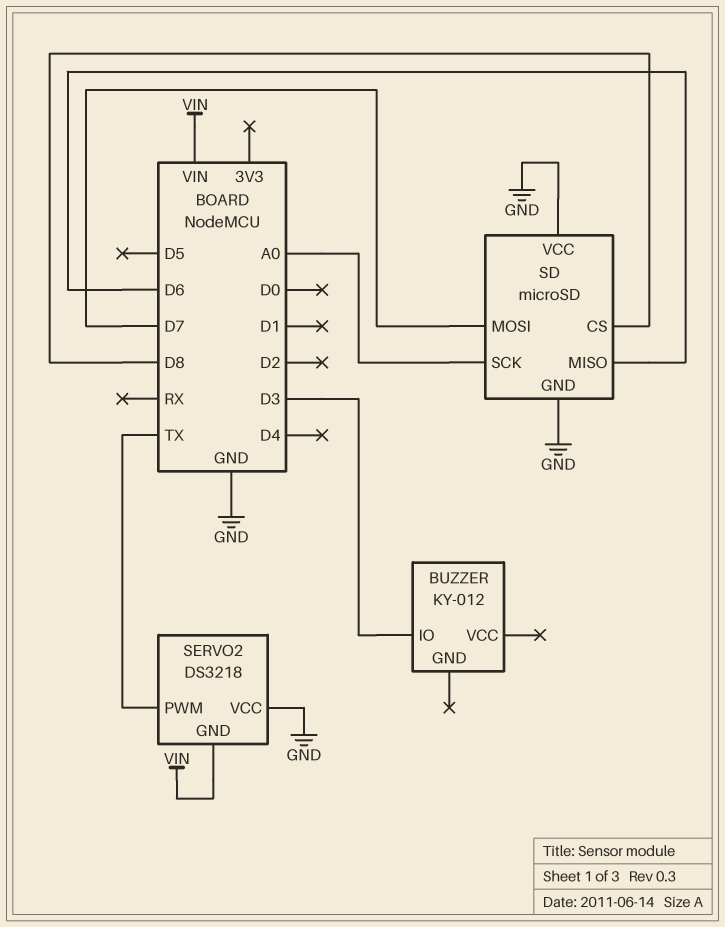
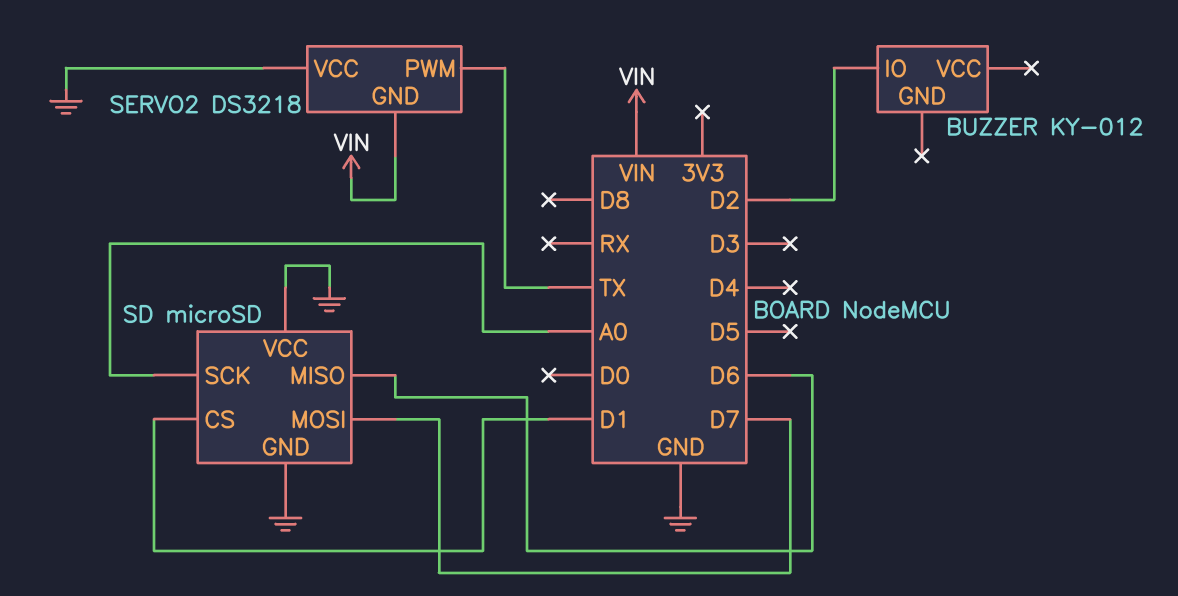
BUZZER pin IO: D3 -> D2
SD pin CS: D8 -> D1

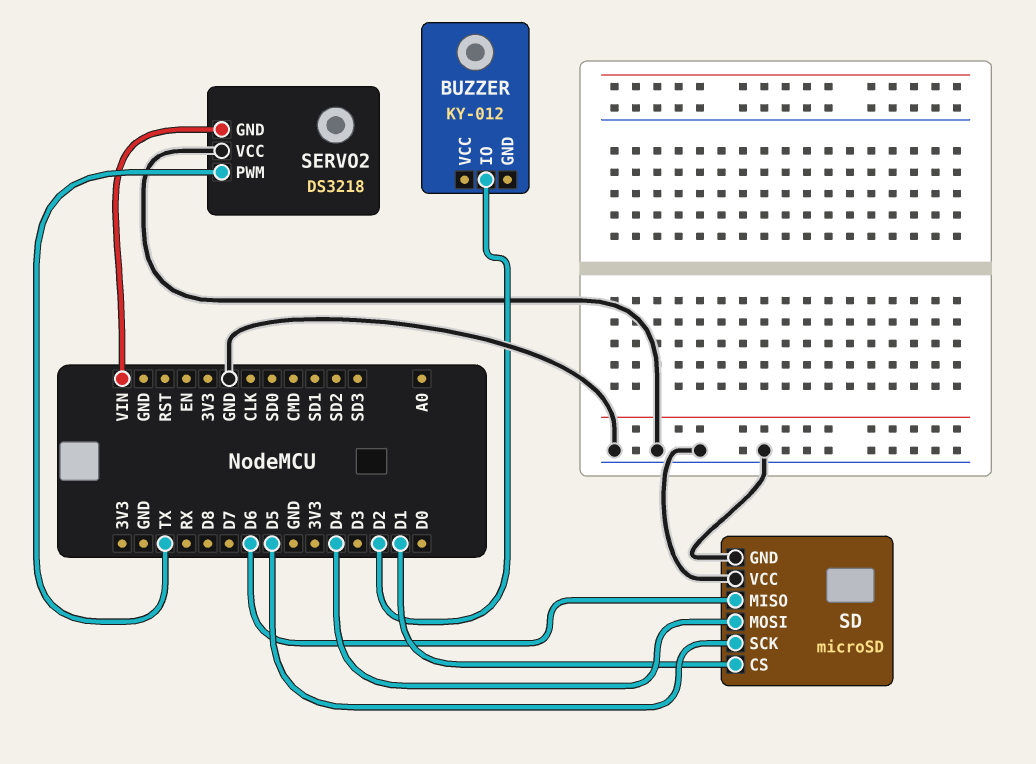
SD pin MOSI: D7 -> D4
SD pin SCK: A0 -> D5

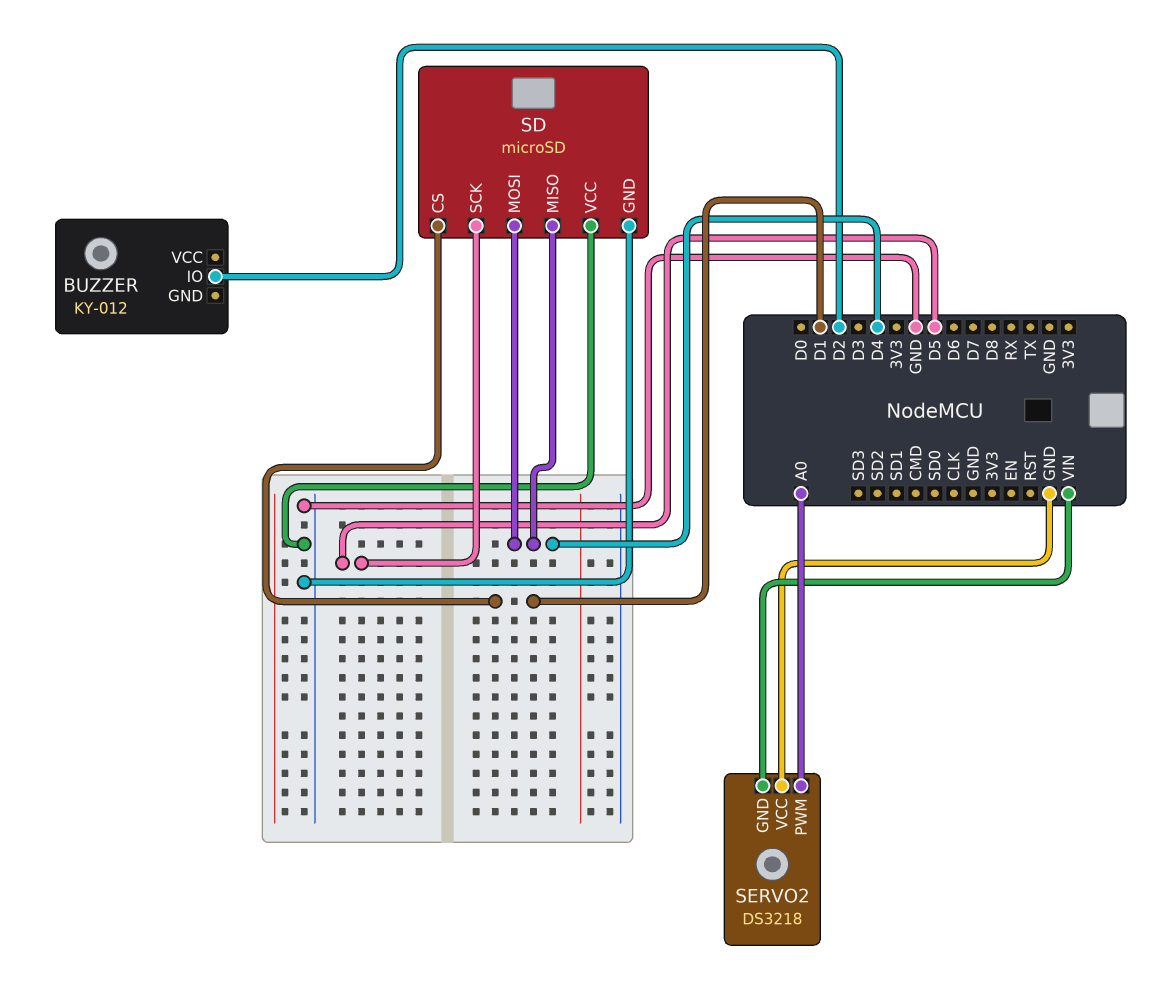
SD pin MISO: D6 -> D4
SERVO2 pin PWM: TX -> A0

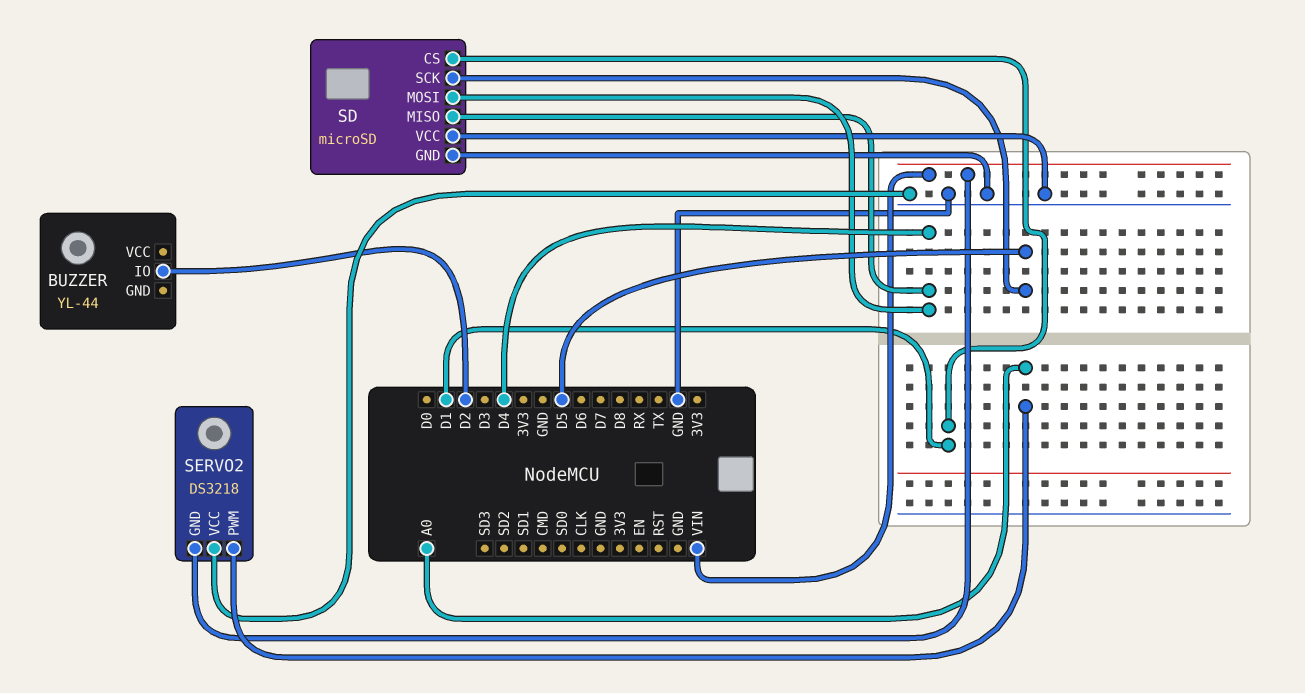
BUZZER: KY-012 -> YL-44

